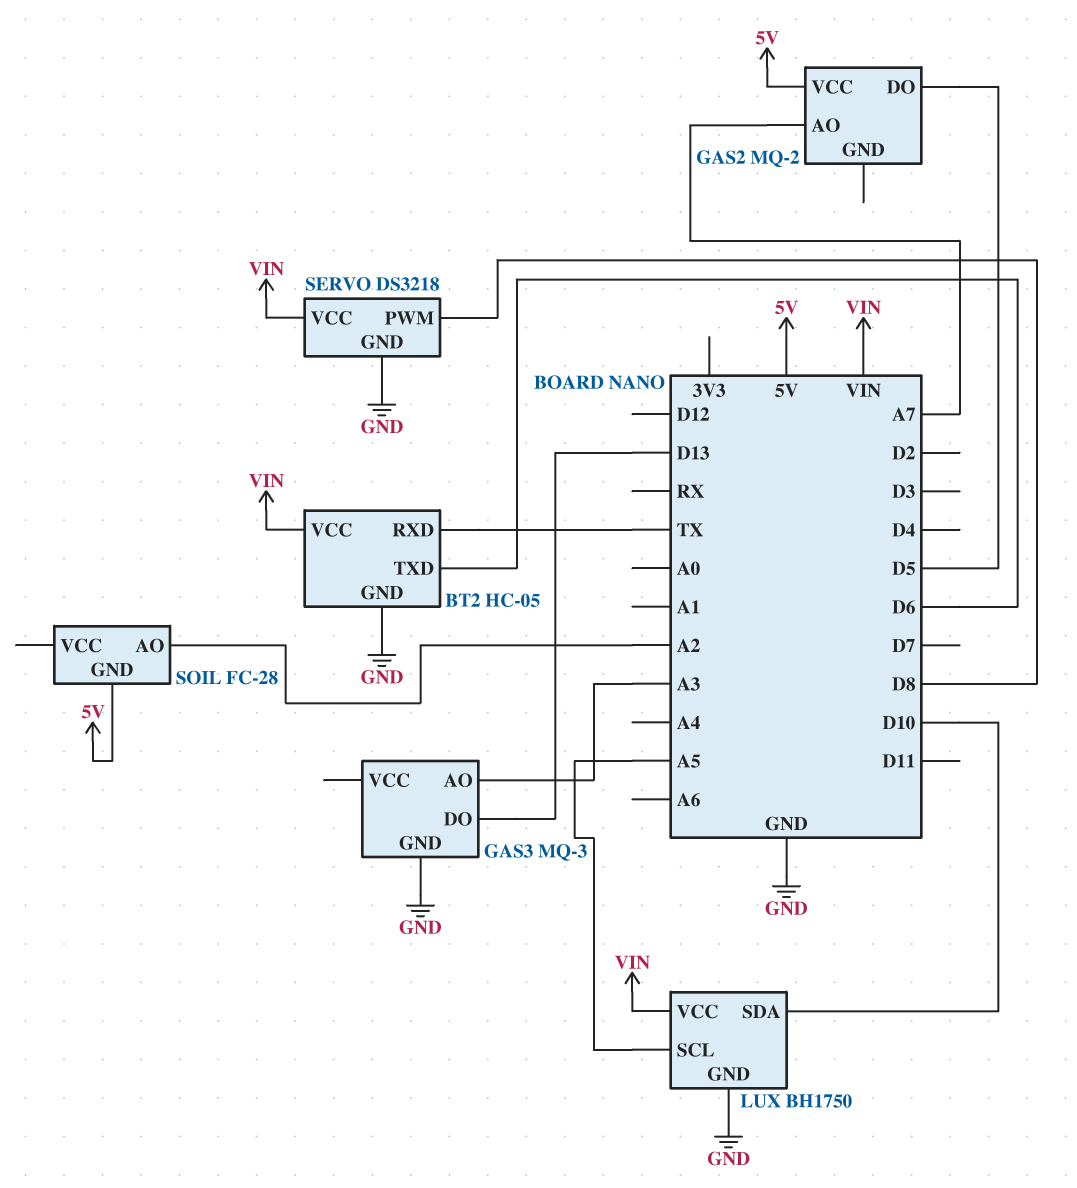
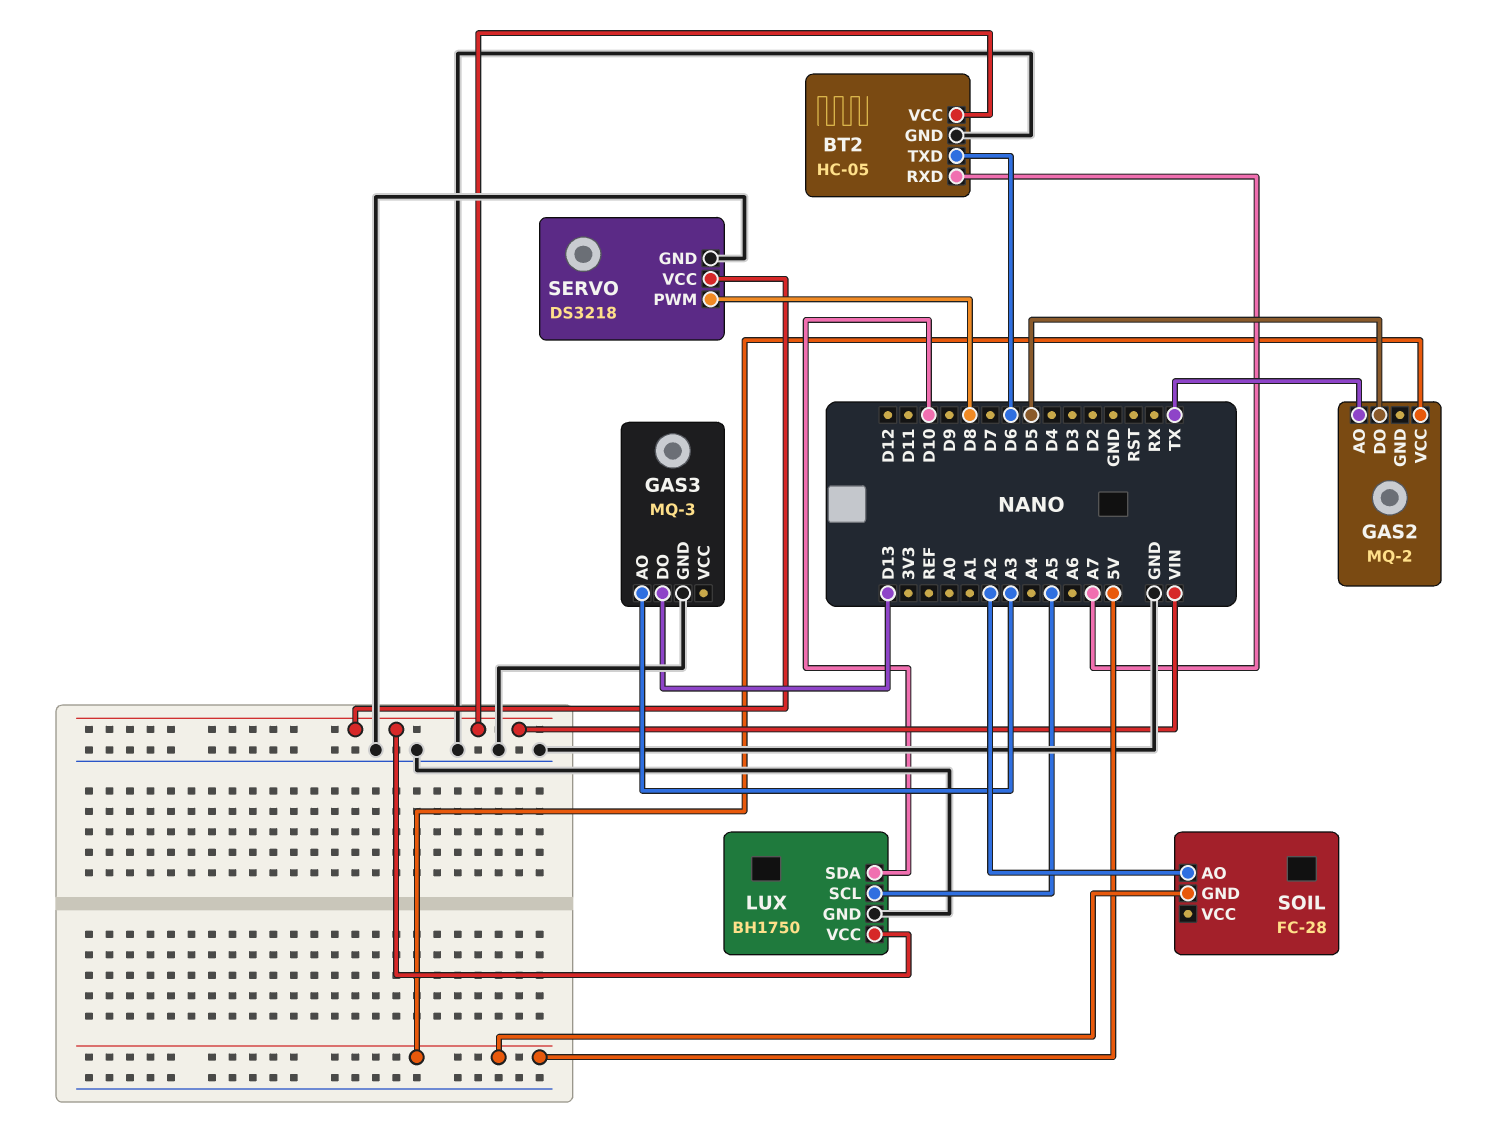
BT2 pin RXD: TX -> A7
GAS2 pin AO: A7 -> TX

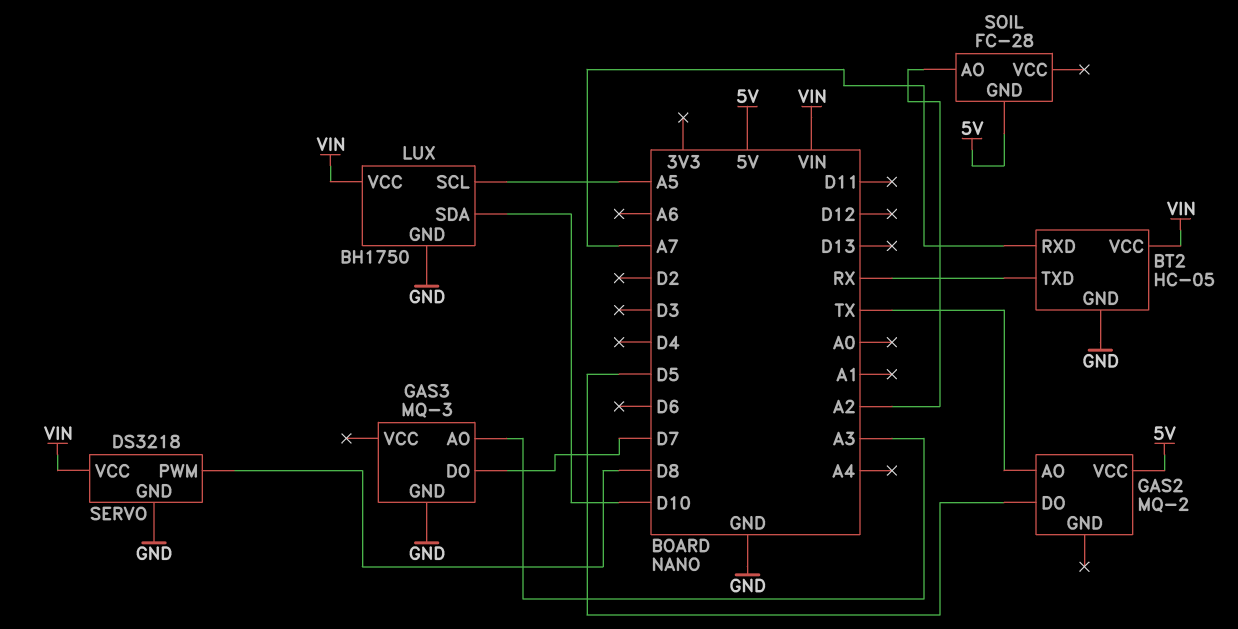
BT2 pin TXD: D6 -> RX
GAS3 pin DO: D13 -> D7

